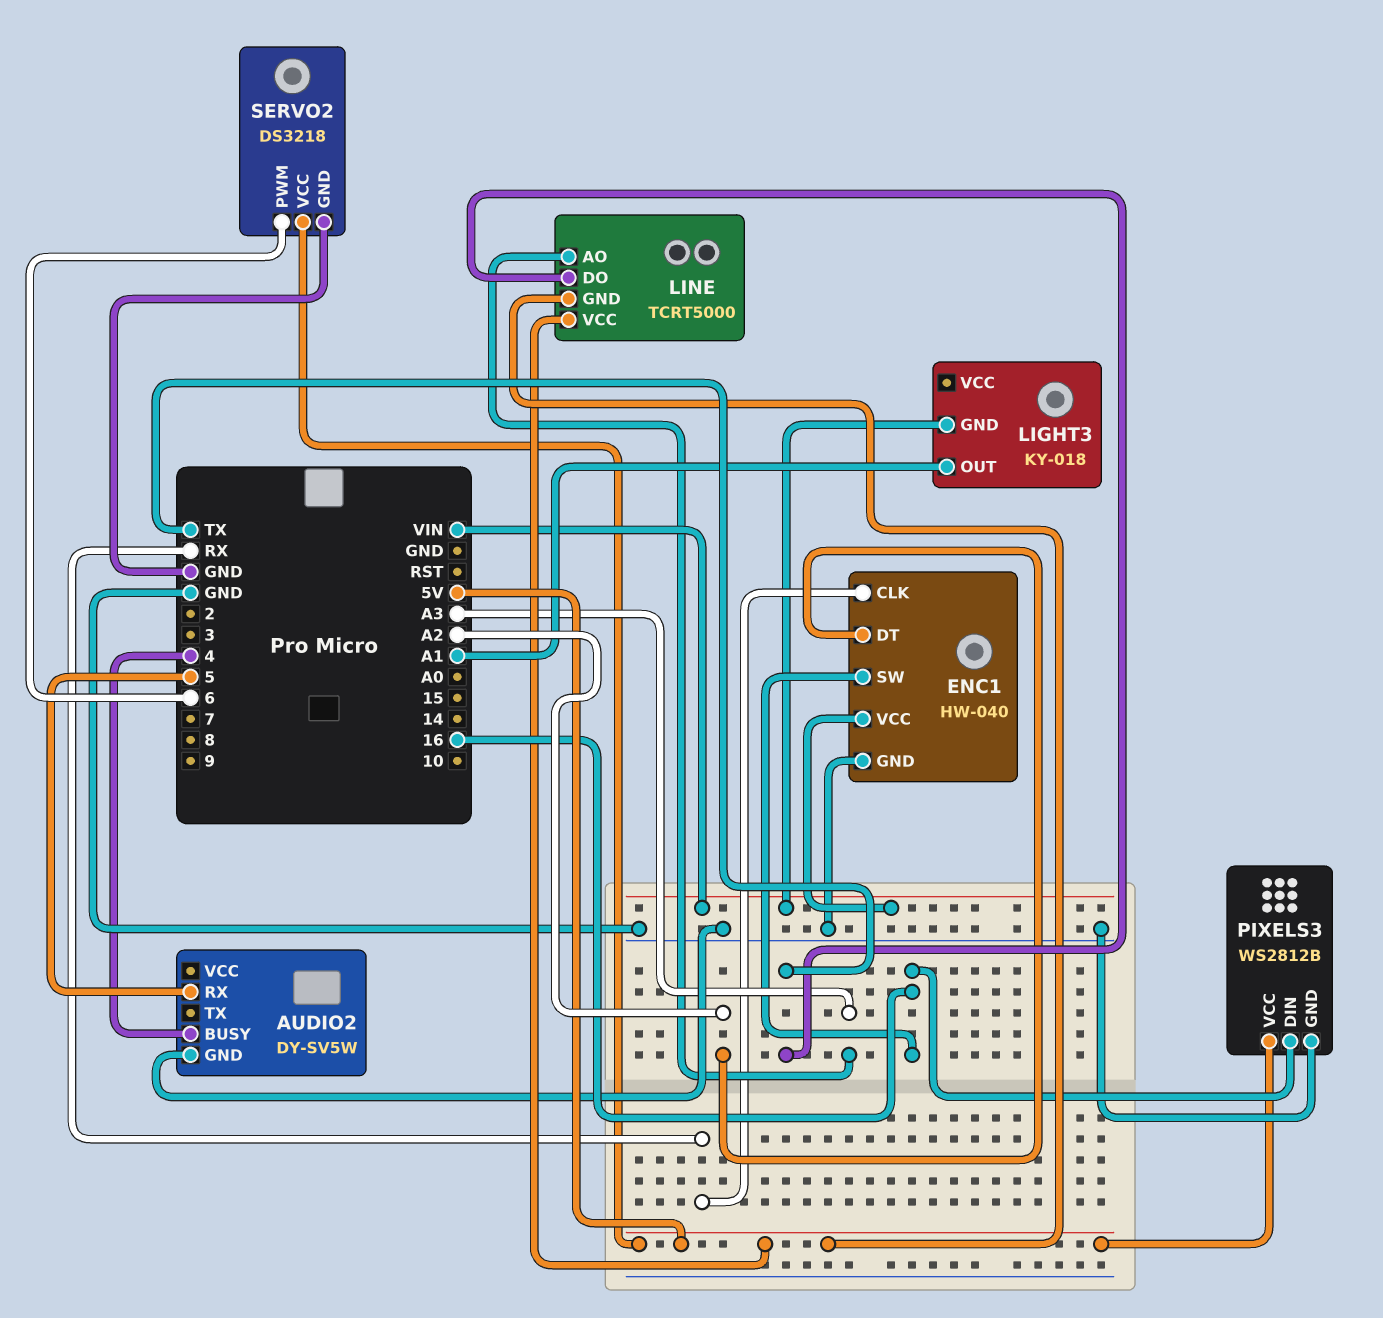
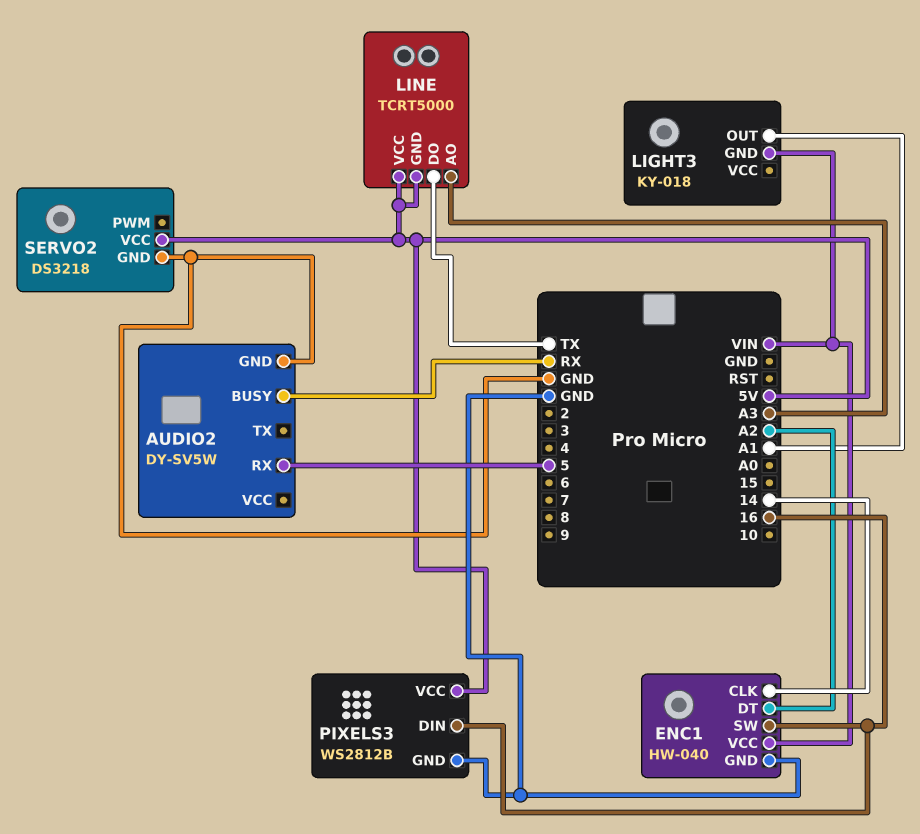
AUDIO2 pin BUSY: 4 -> RX
ENC1 pin CLK: RX -> 14
SERVO2 pin PWM: 6 -> none

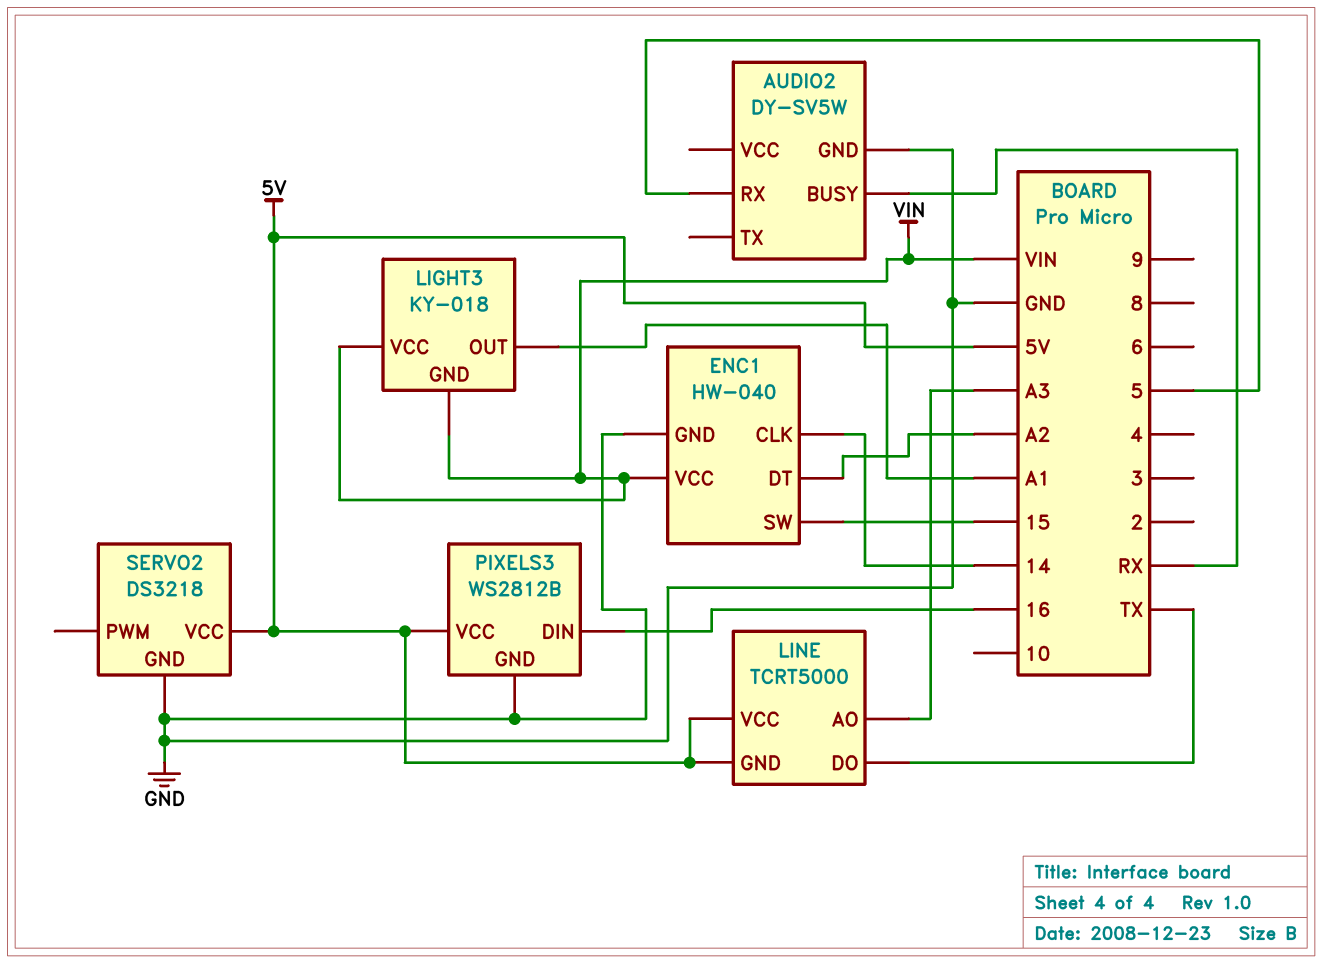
ENC1 pin SW: 16 -> 15
LIGHT3 pin VCC: none -> VIN

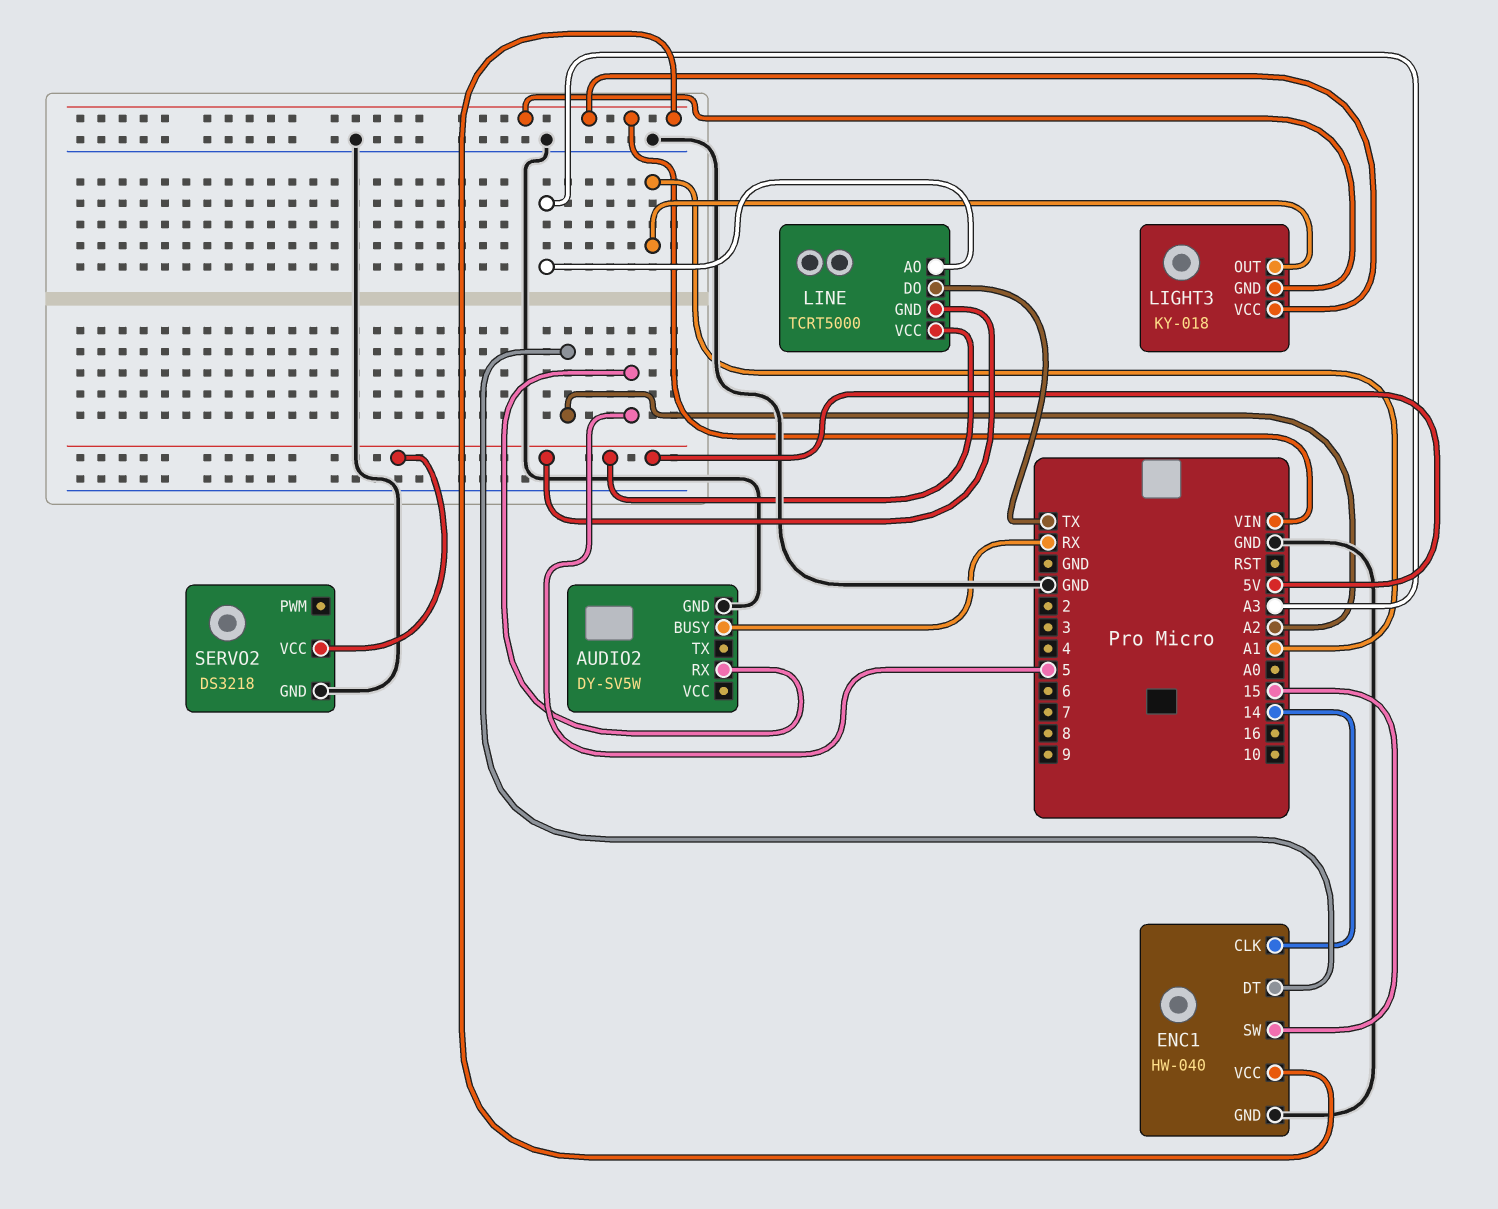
PIXELS3: WS2812B -> none
PIXELS3 pin DIN: 16 -> none
PIXELS3 pin GND: GND -> none
PIXELS3 pin VCC: 5V -> none

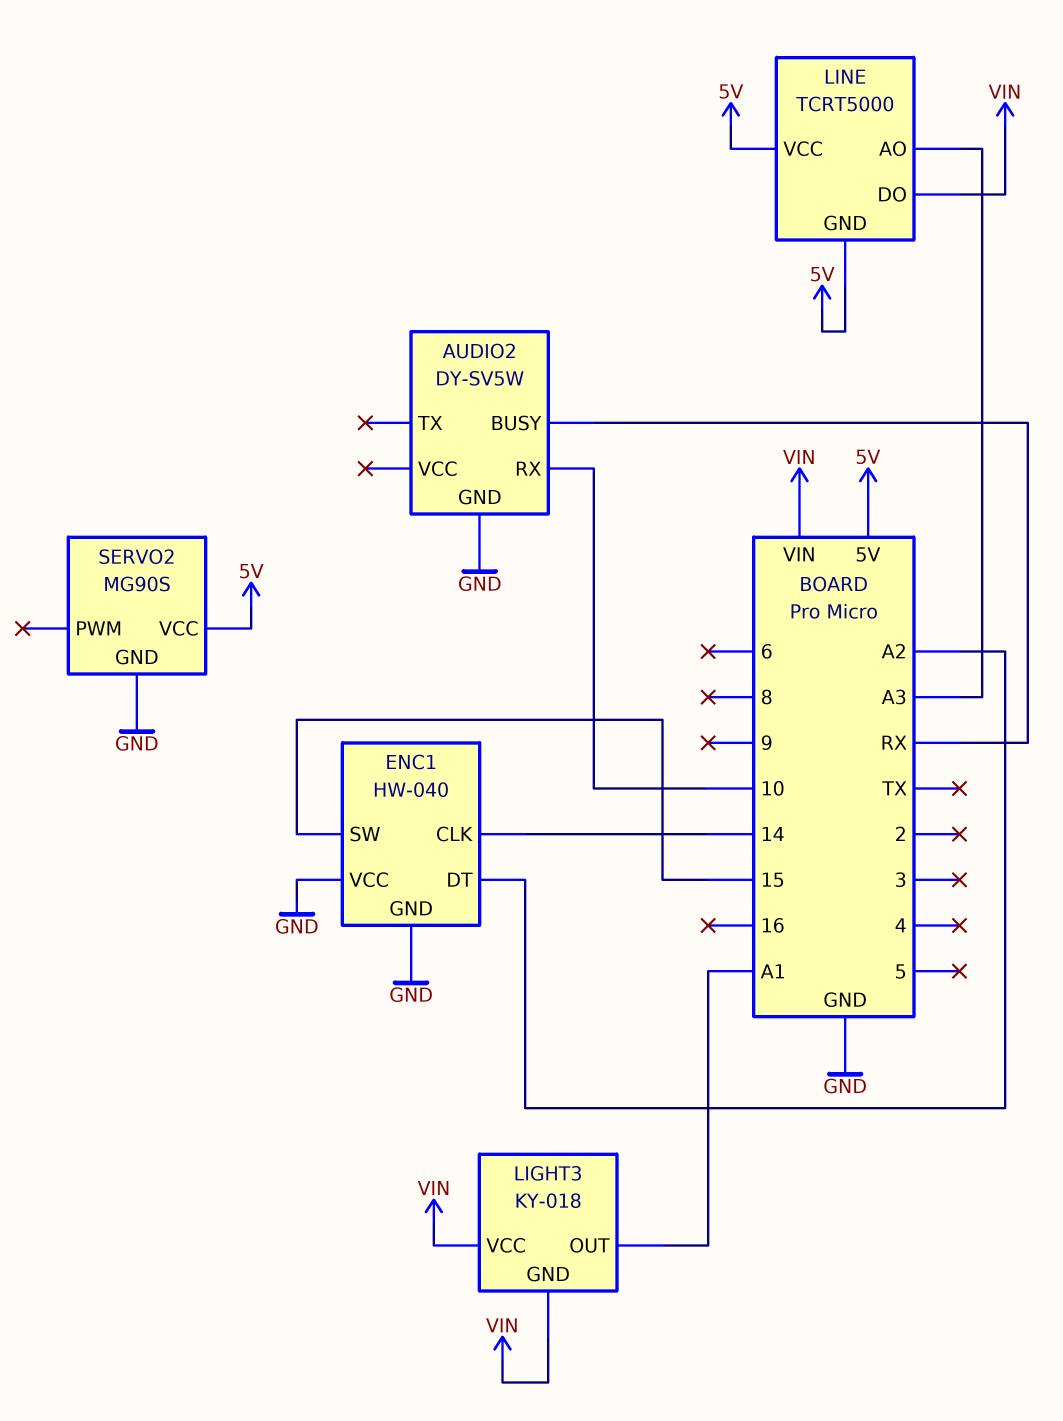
AUDIO2 pin RX: 5 -> 10
ENC1 pin VCC: VIN -> GND
LINE pin DO: TX -> VIN
SERVO2: DS3218 -> MG90S

